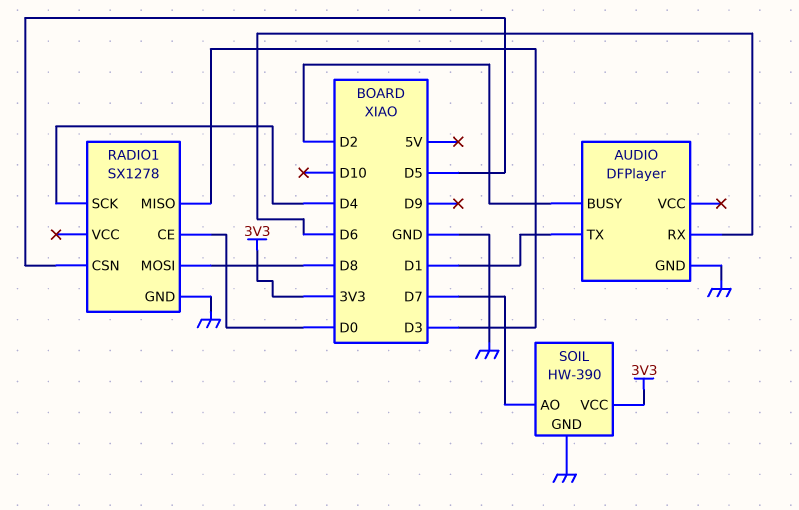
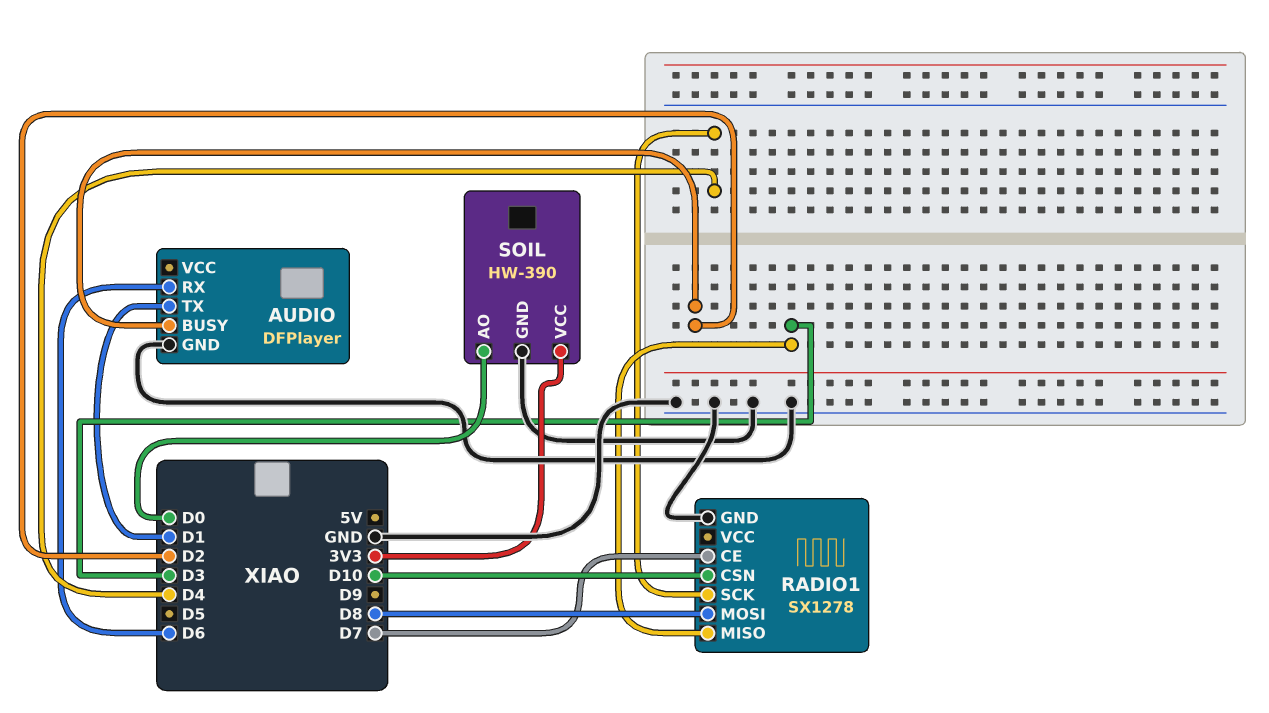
RADIO1 pin CE: D0 -> D7
RADIO1 pin CSN: D5 -> D10
SOIL pin AO: D7 -> D0

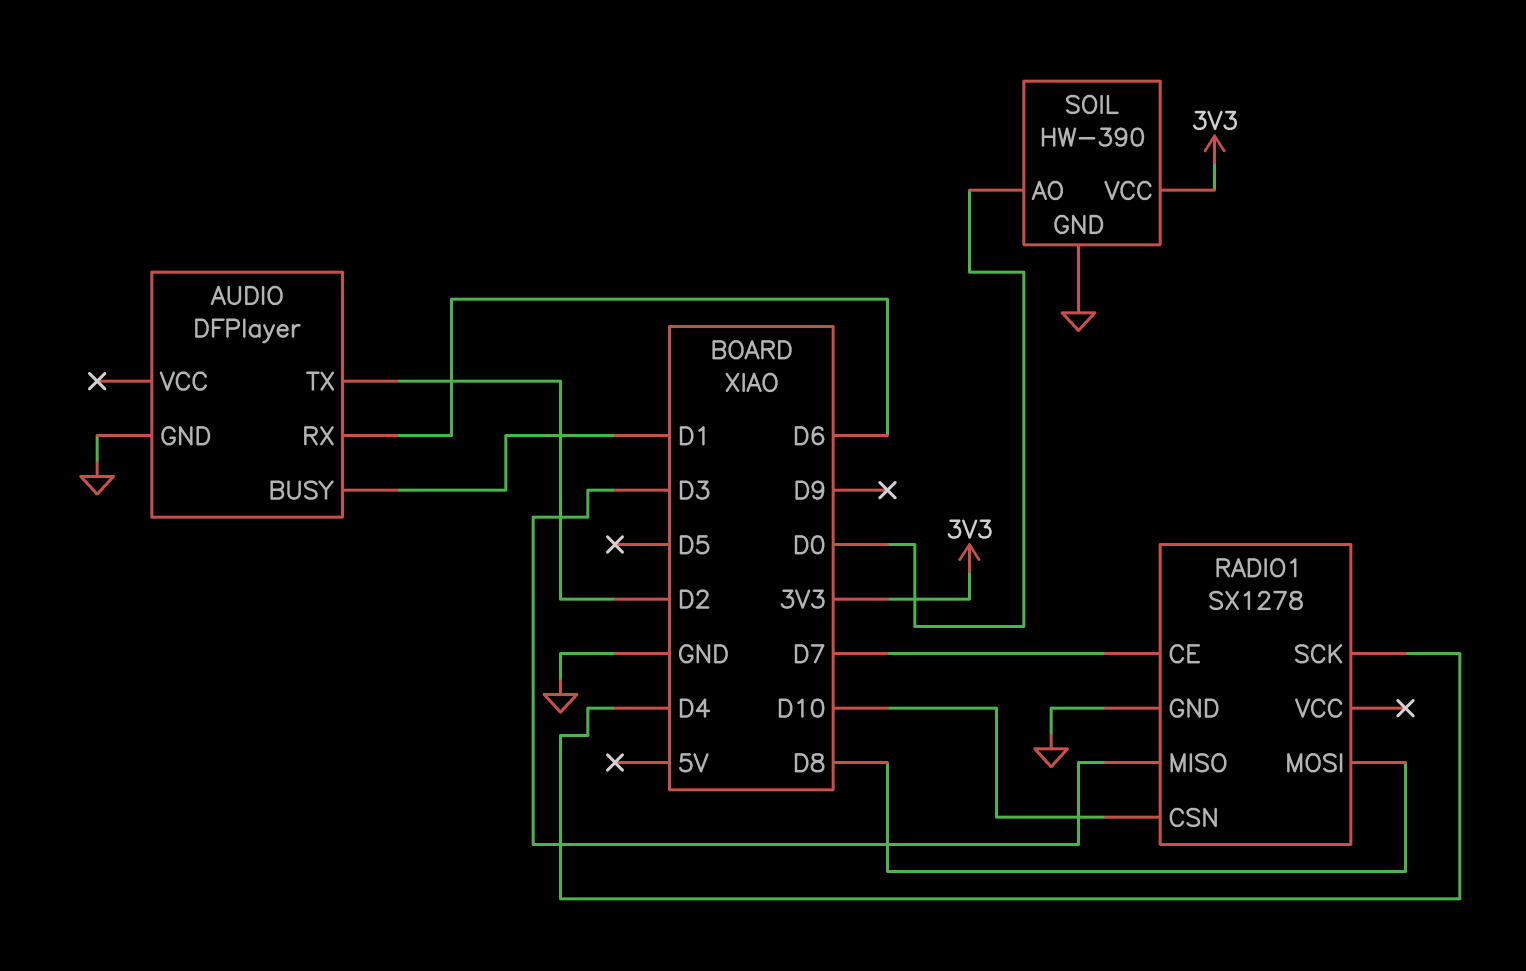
AUDIO pin BUSY: D2 -> D1
AUDIO pin TX: D1 -> D2

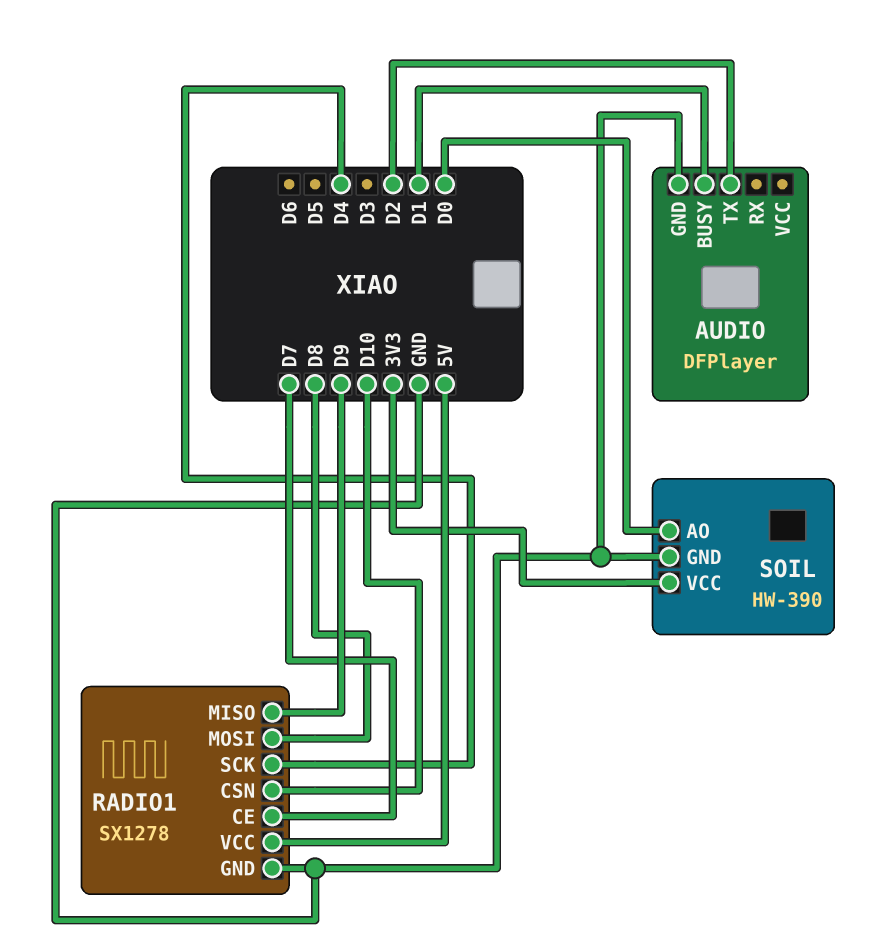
AUDIO pin RX: D6 -> none
RADIO1 pin MISO: D3 -> D9
RADIO1 pin VCC: none -> 5V

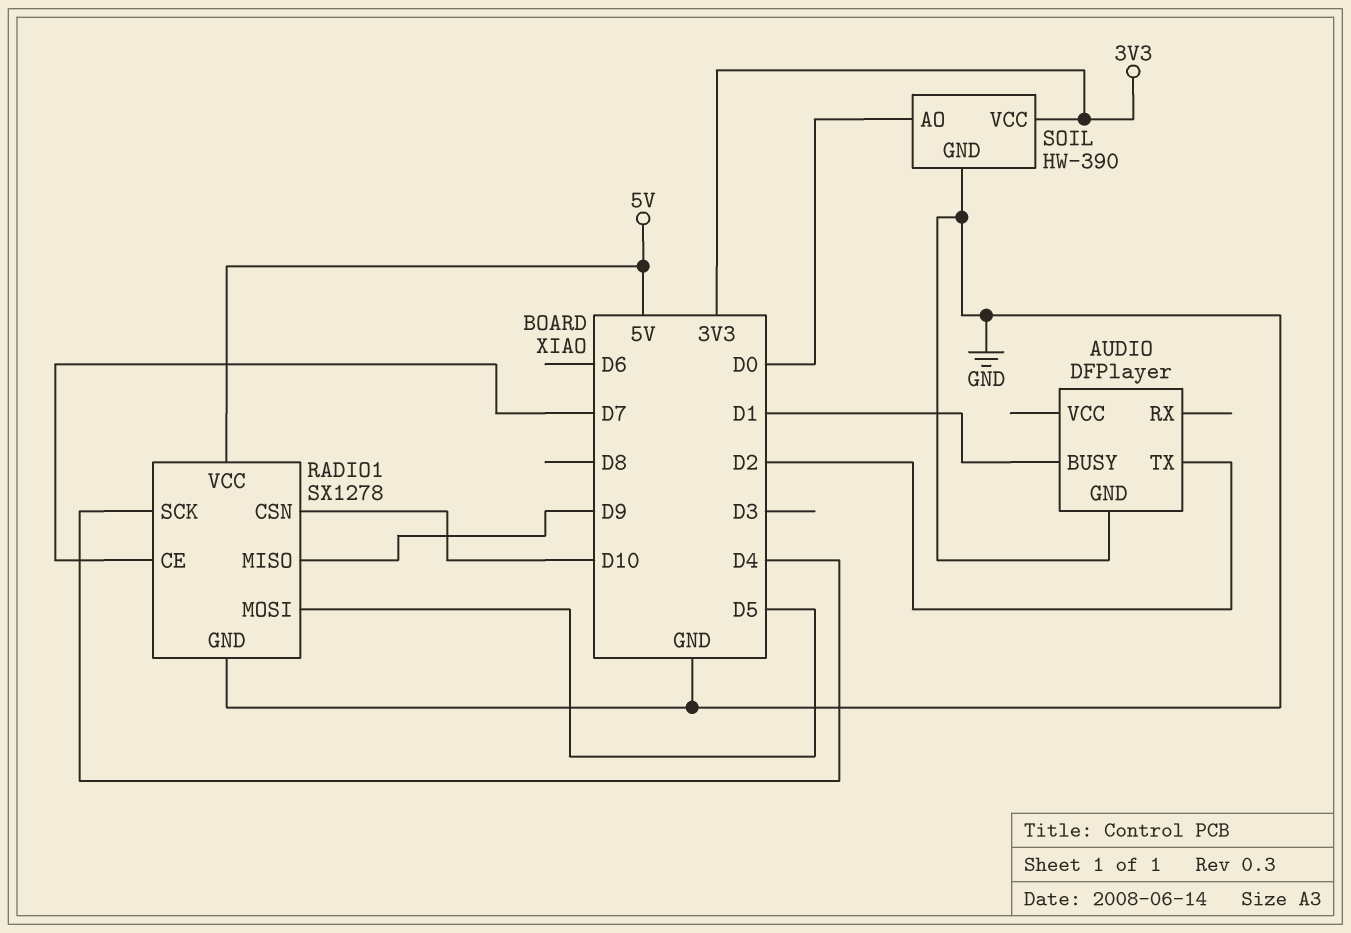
RADIO1 pin MOSI: D8 -> D5

